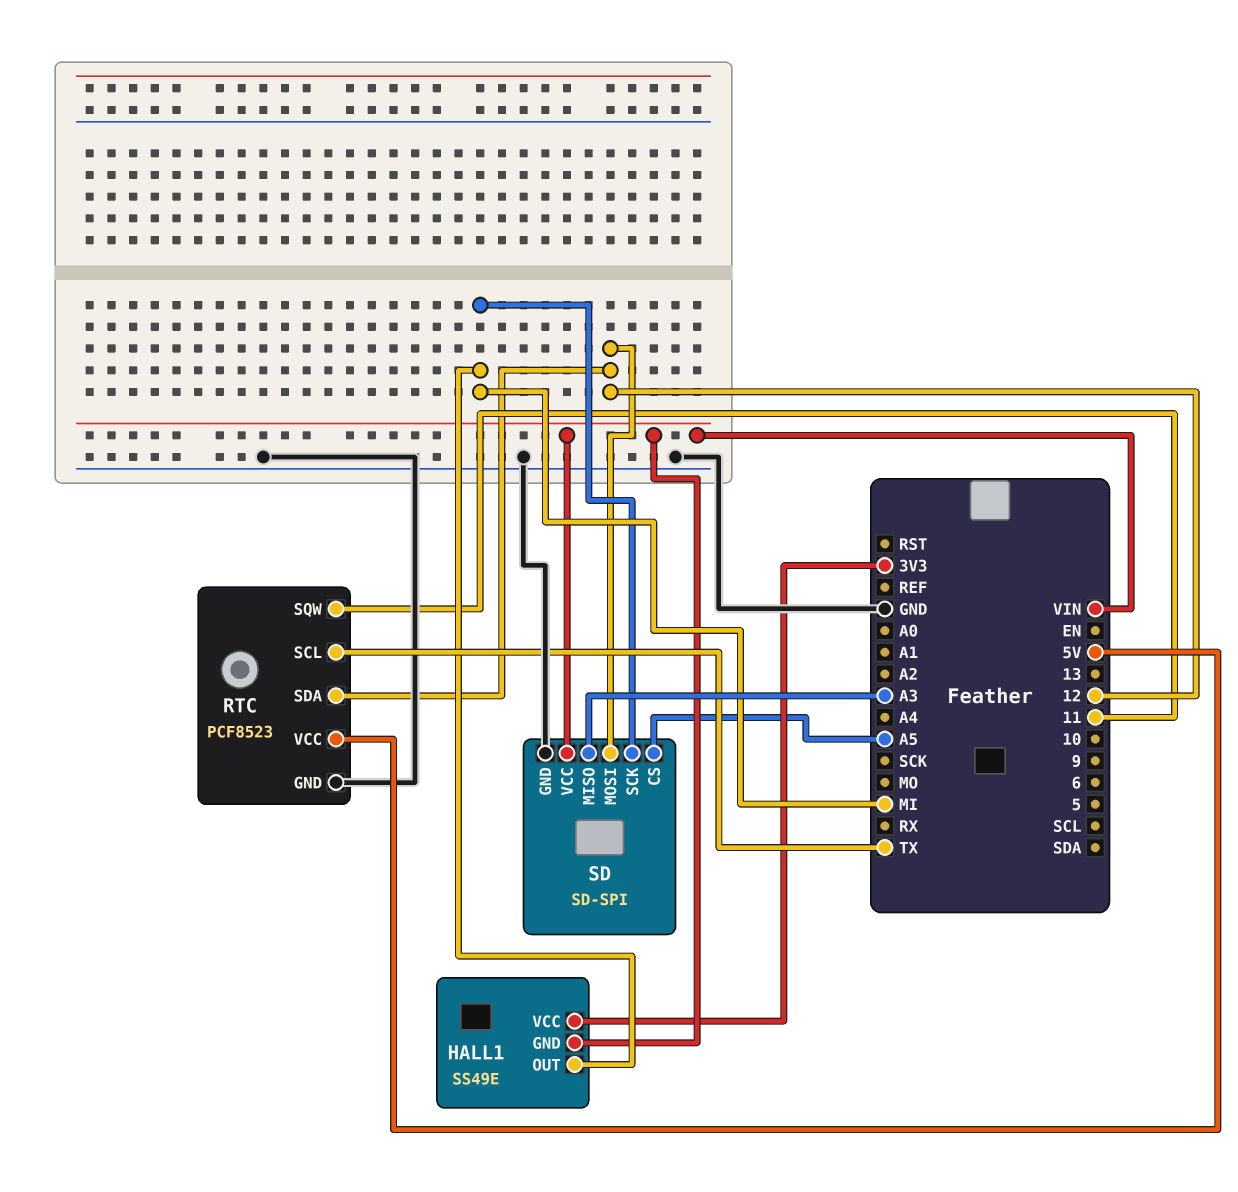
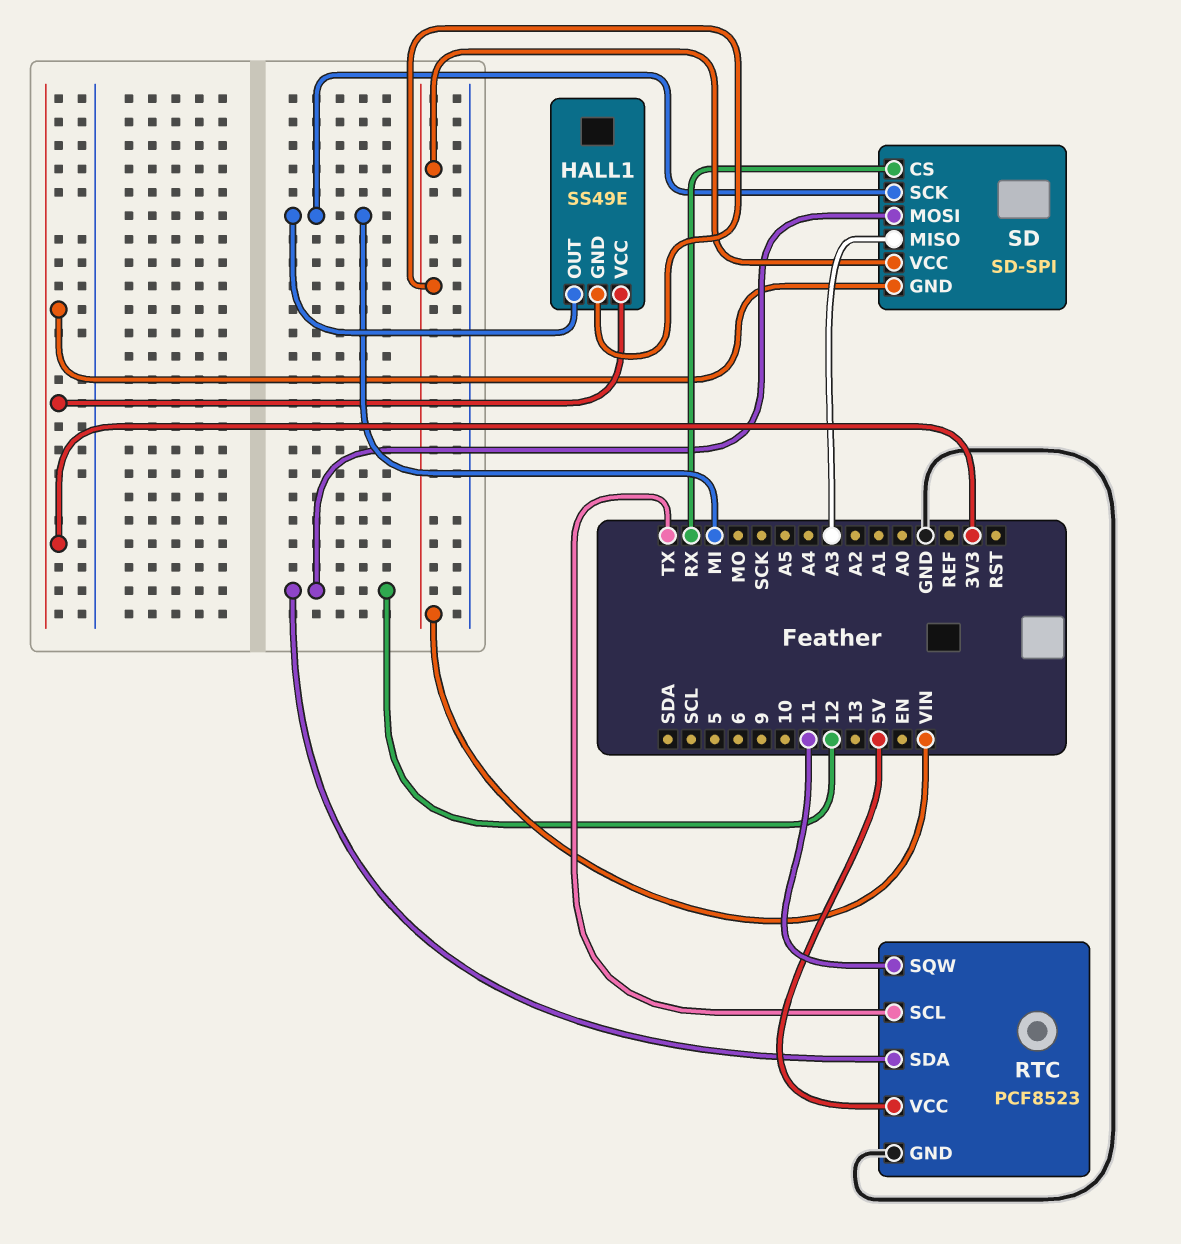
SD pin CS: A5 -> RX
SD pin GND: GND -> 3V3

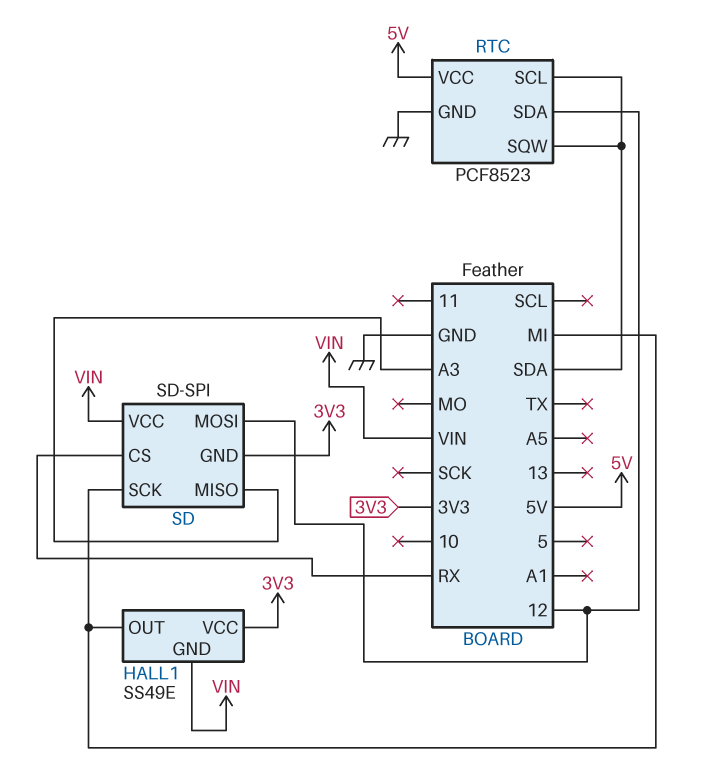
RTC pin SCL: TX -> SDA
RTC pin SQW: 11 -> SDA

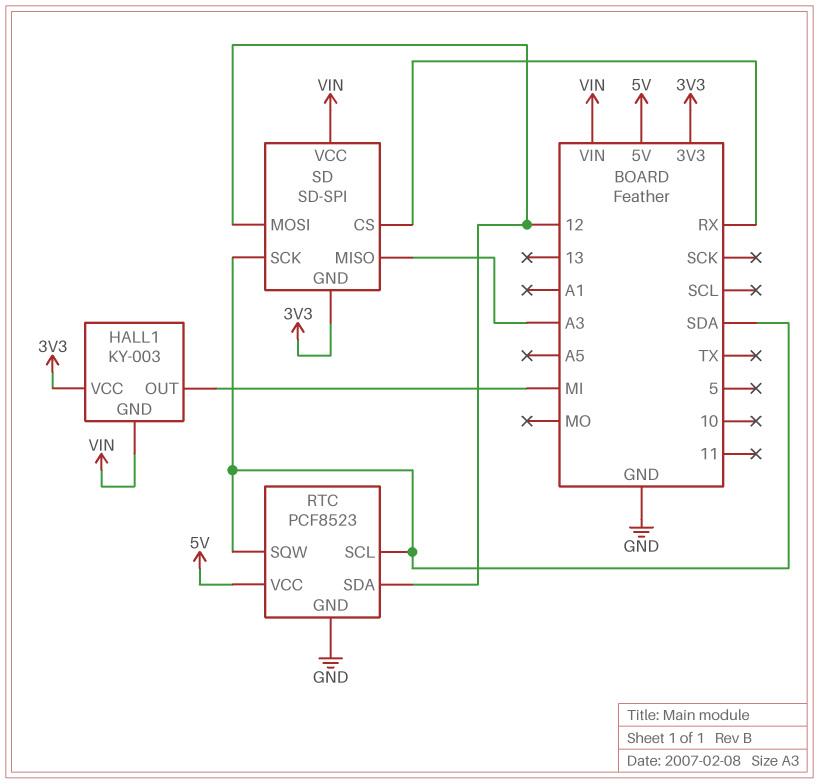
HALL1: SS49E -> KY-003
SD pin SCK: MI -> SDA

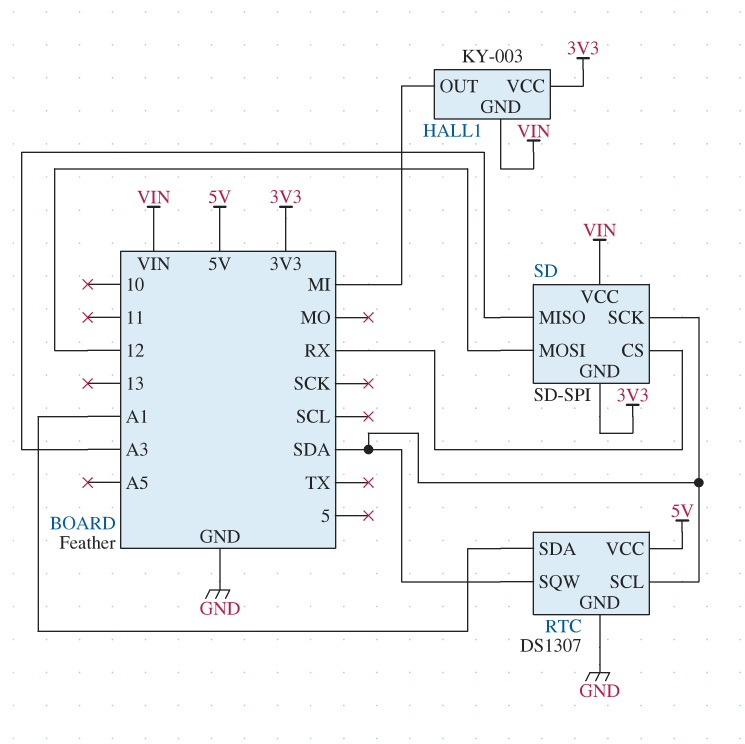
RTC: PCF8523 -> DS1307
RTC pin SDA: 12 -> A1

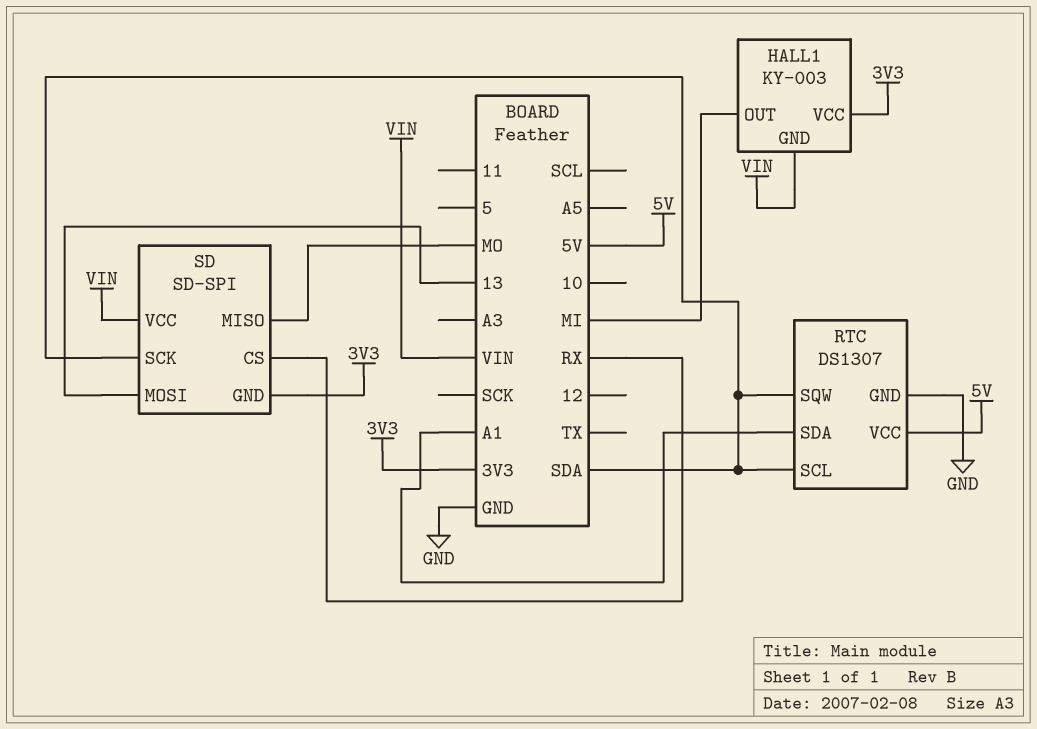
SD pin MISO: A3 -> MO
SD pin MOSI: 12 -> 13

